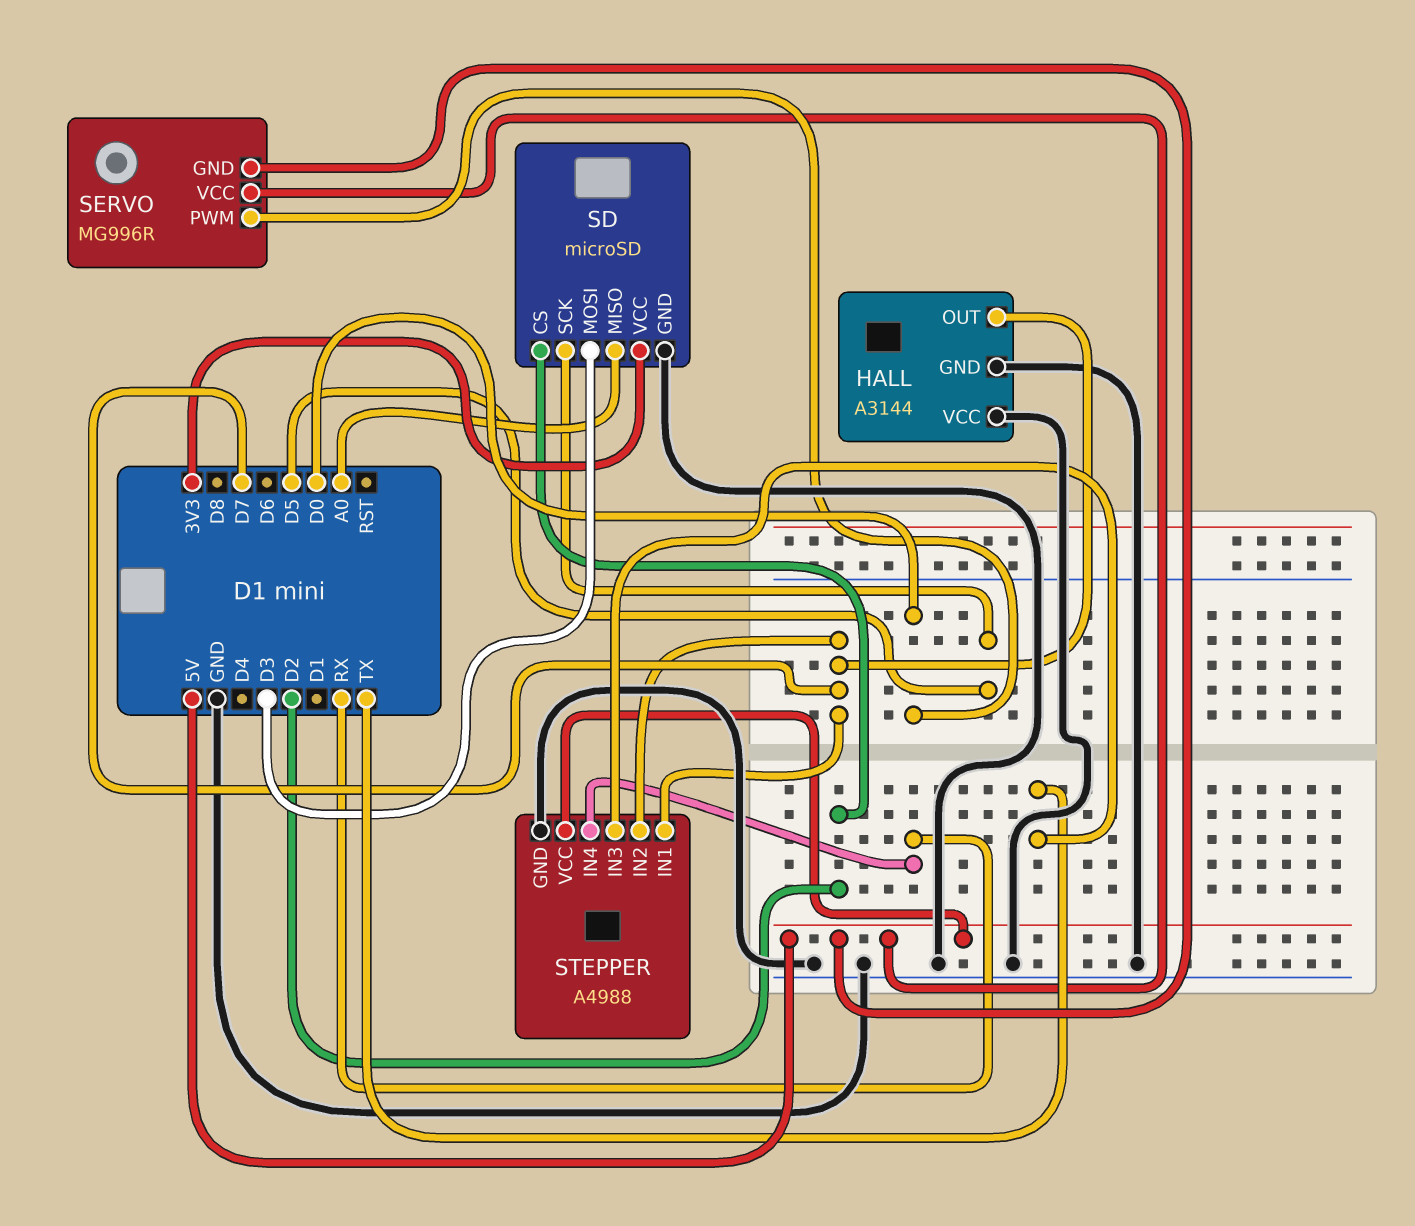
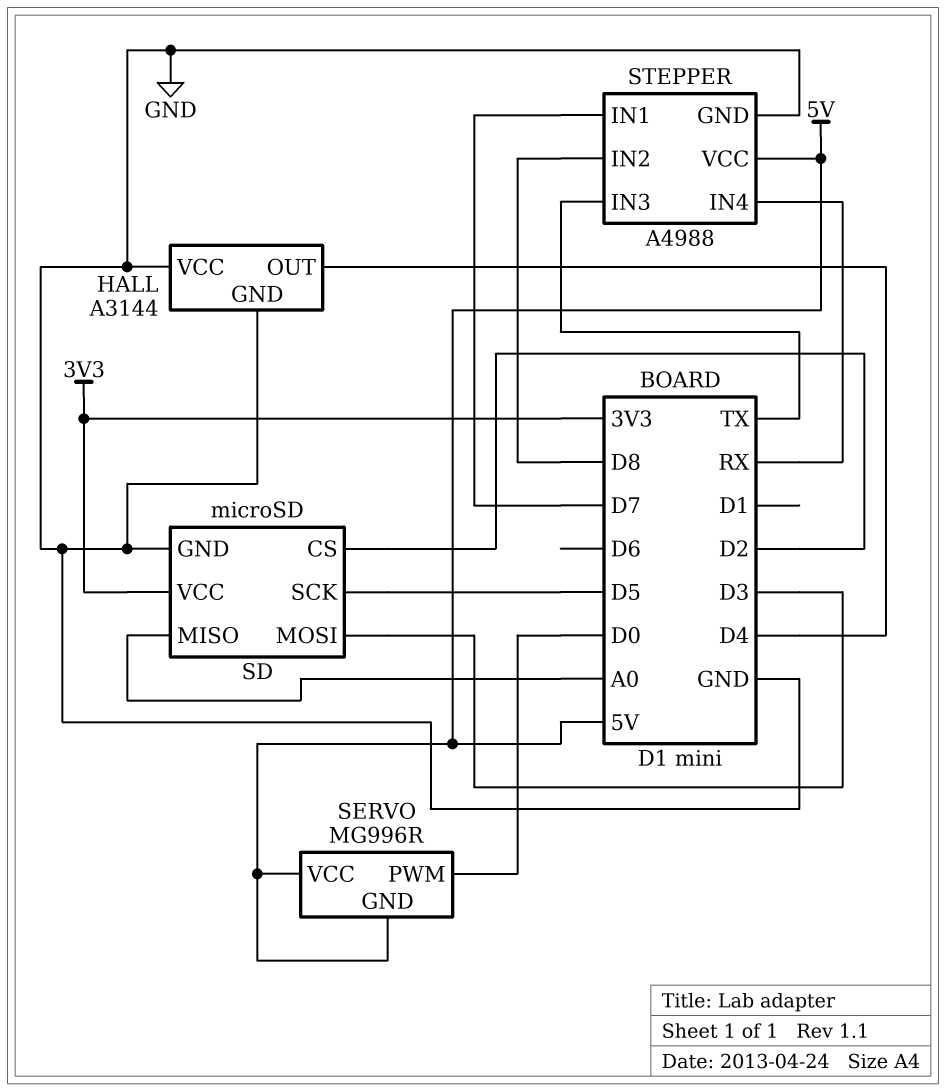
HALL pin OUT: D7 -> D4
STEPPER pin IN2: D7 -> D8

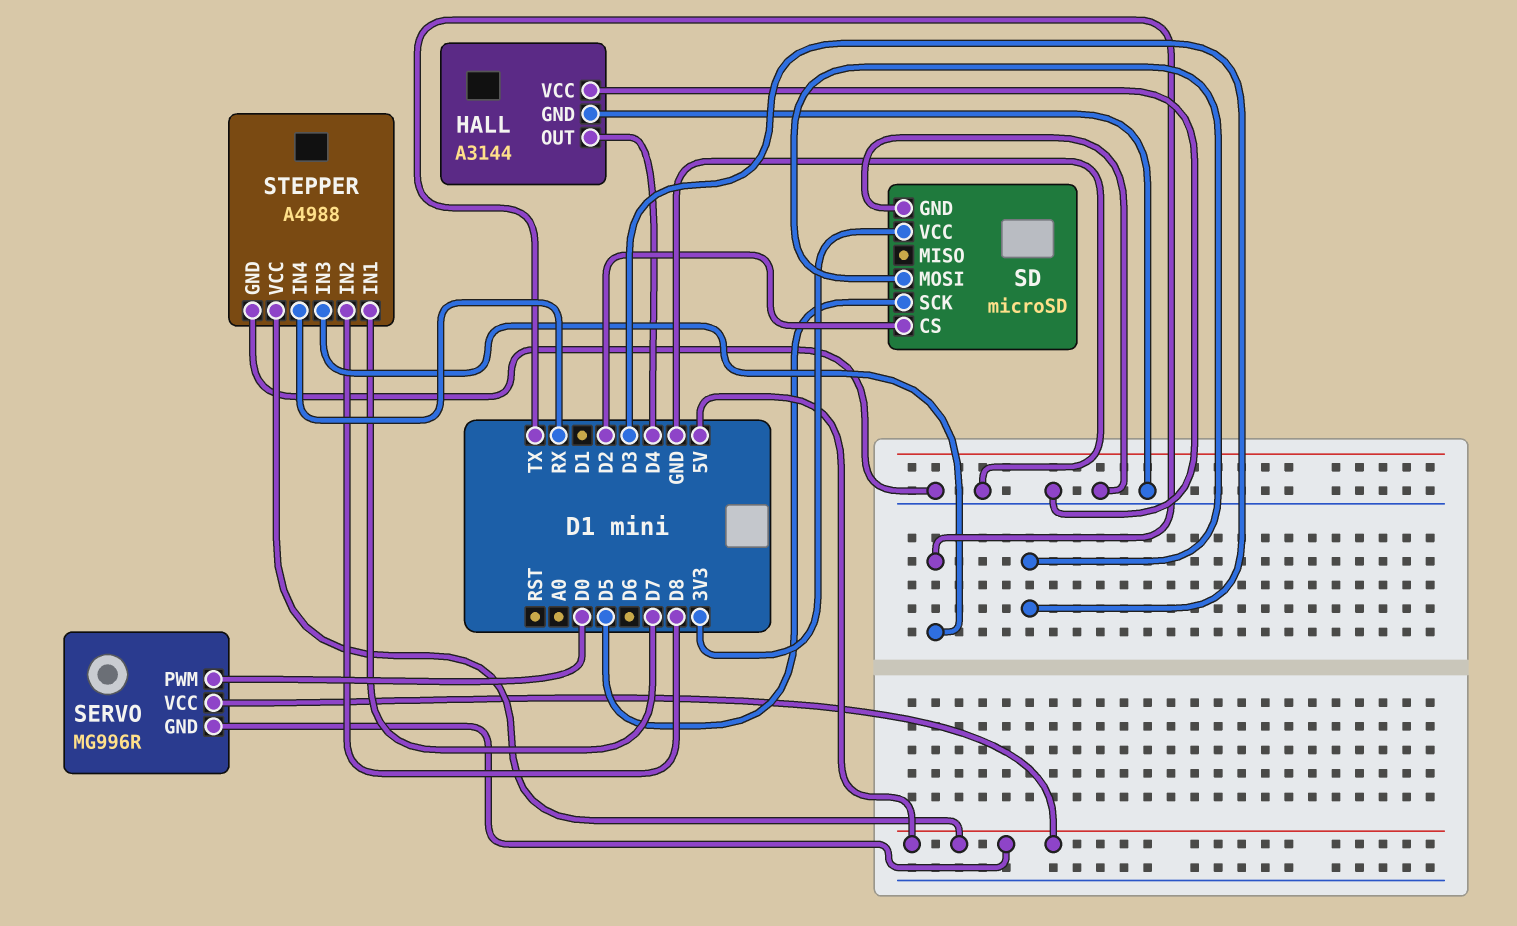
SD pin MISO: A0 -> none

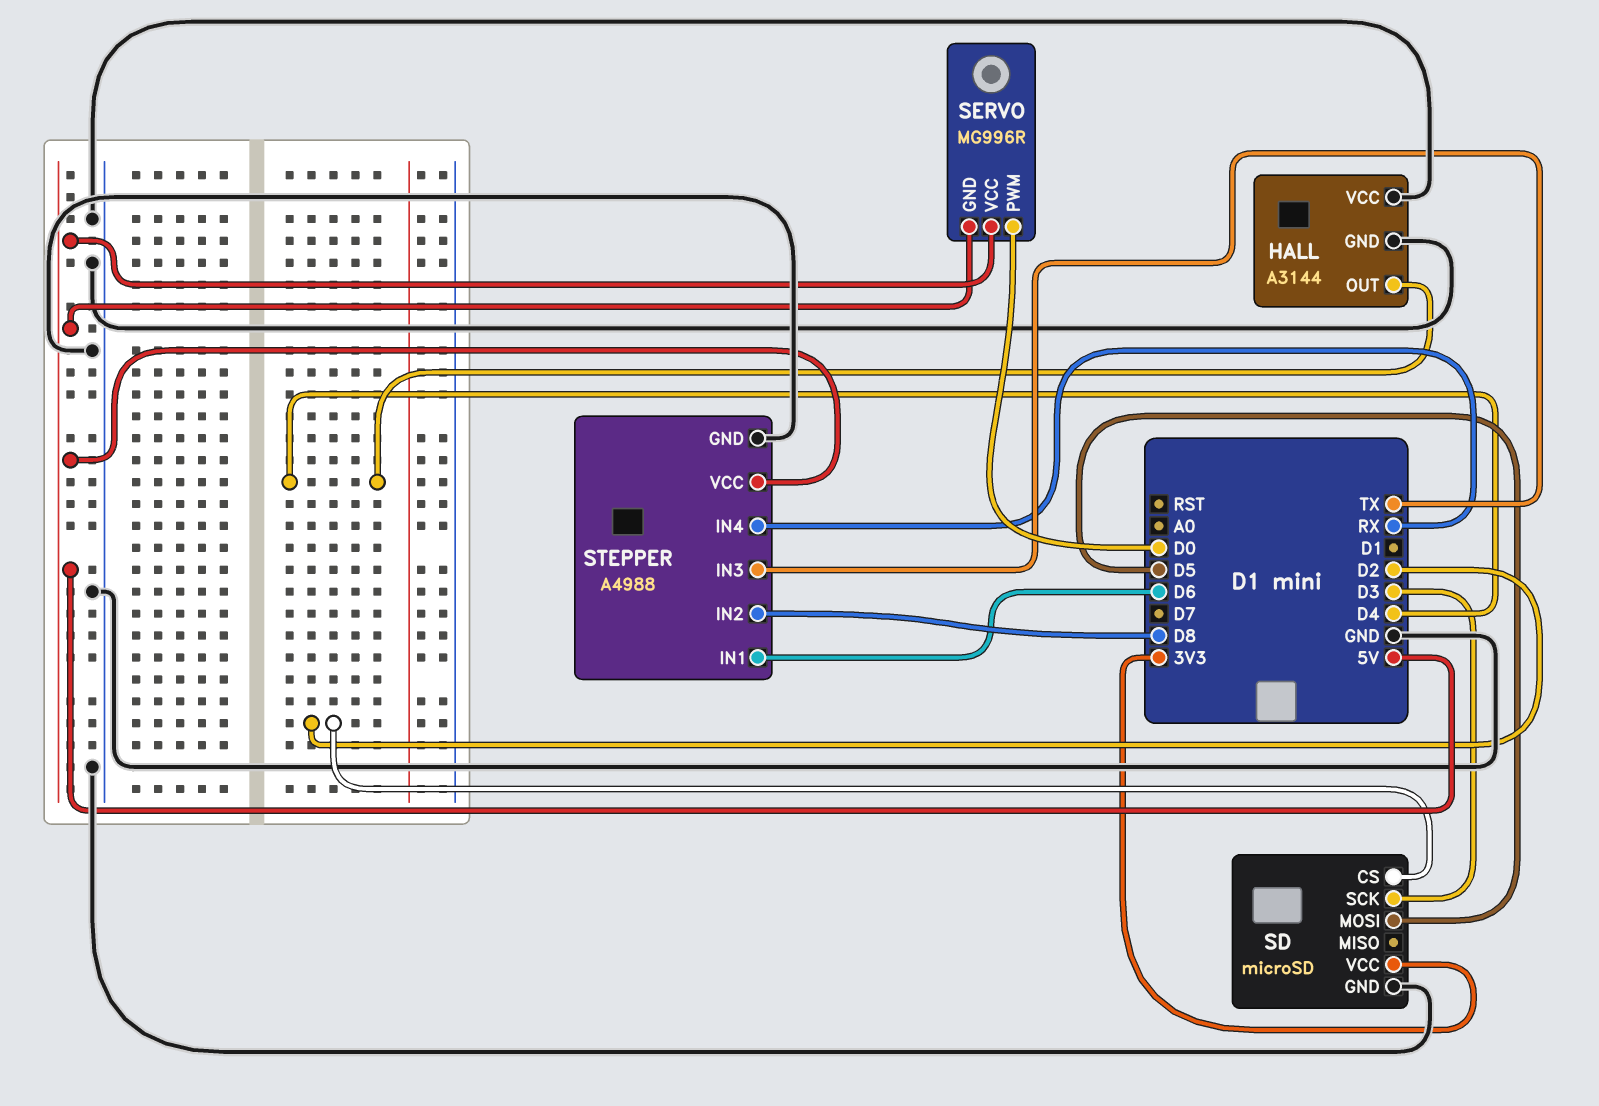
SD pin MOSI: D3 -> D5
SD pin SCK: D5 -> D3
STEPPER pin IN1: D7 -> D6

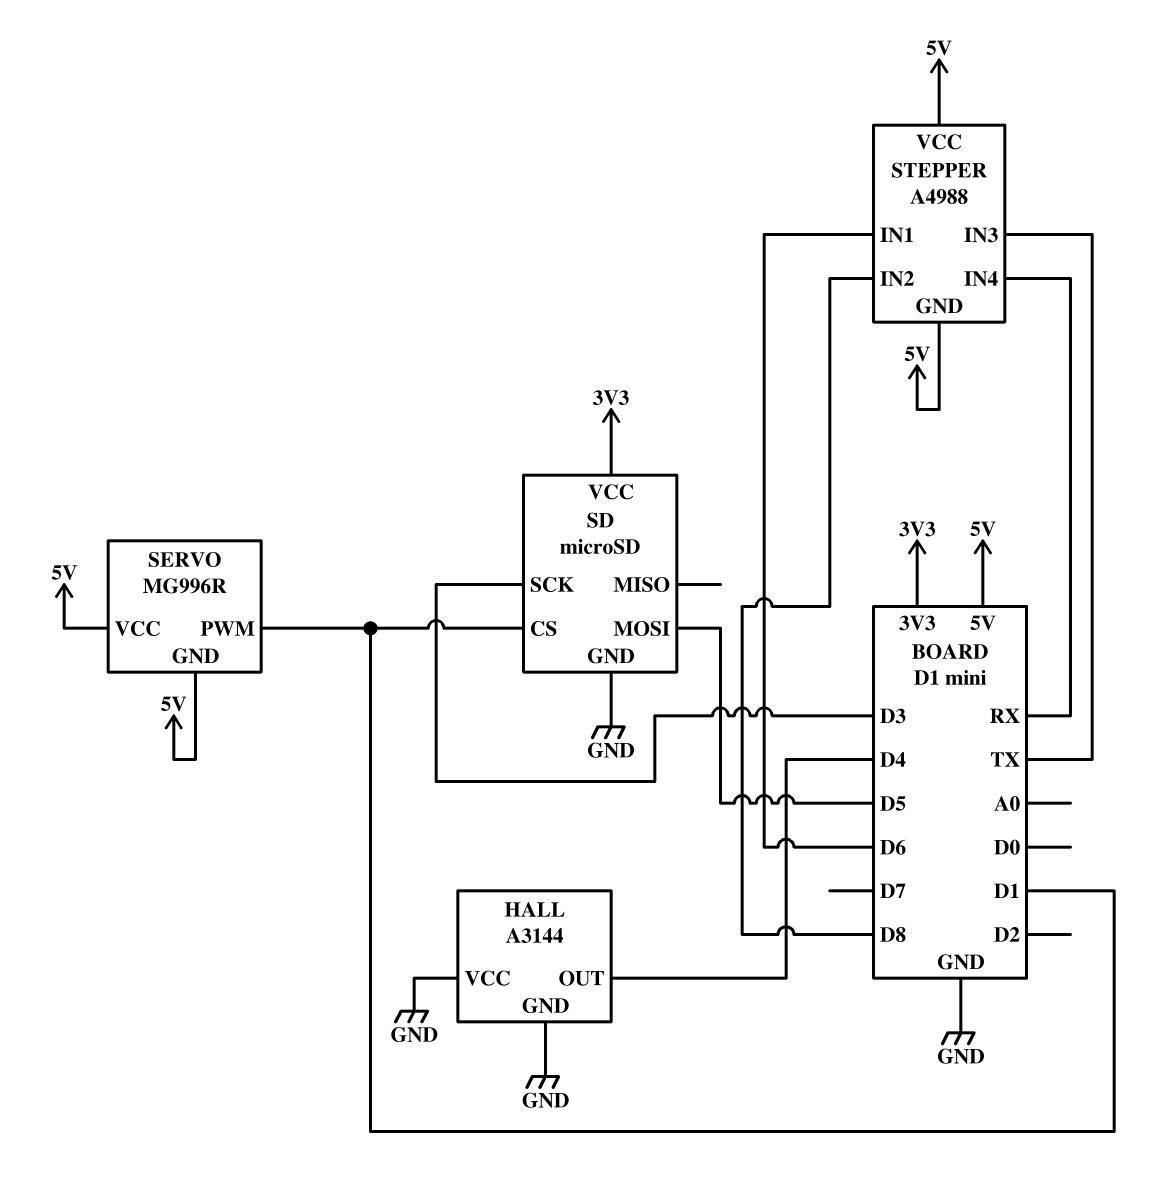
SD pin CS: D2 -> D1
SERVO pin PWM: D0 -> D1
STEPPER pin GND: GND -> 5V

